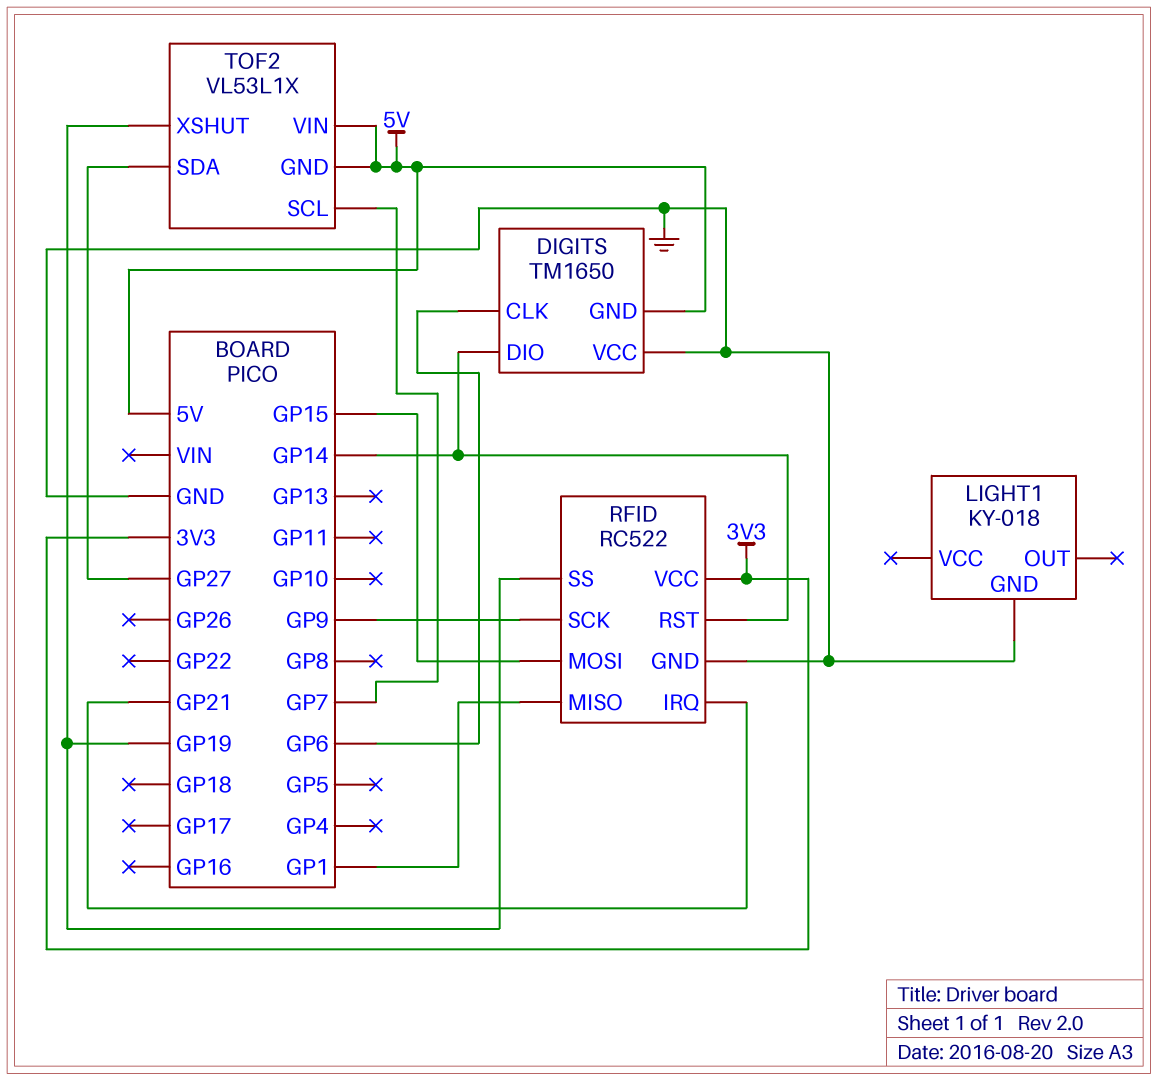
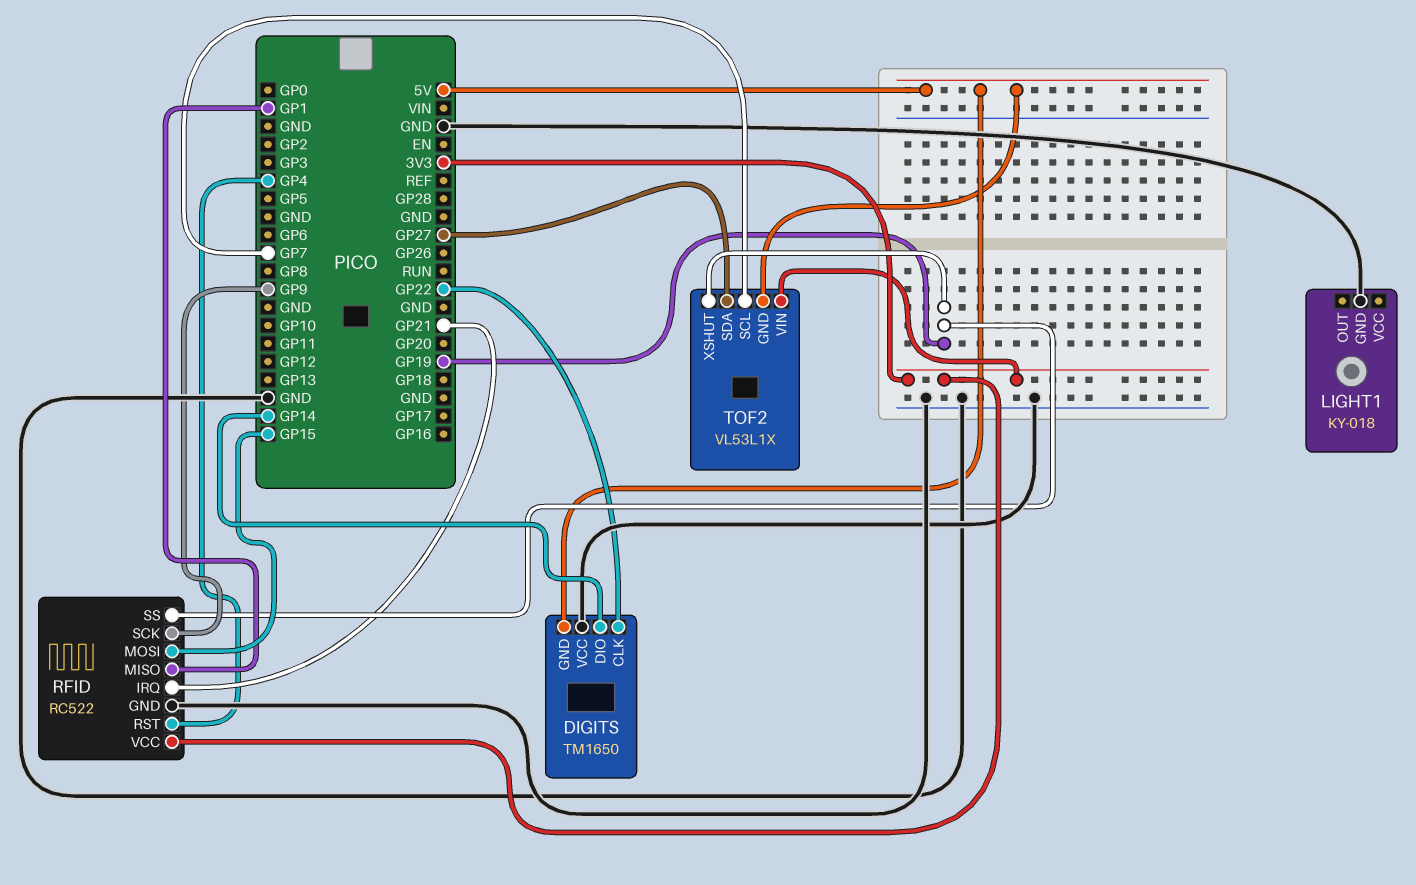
DIGITS pin CLK: GP6 -> GP22
RFID pin RST: GP14 -> GP4
TOF2 pin VIN: 5V -> 3V3

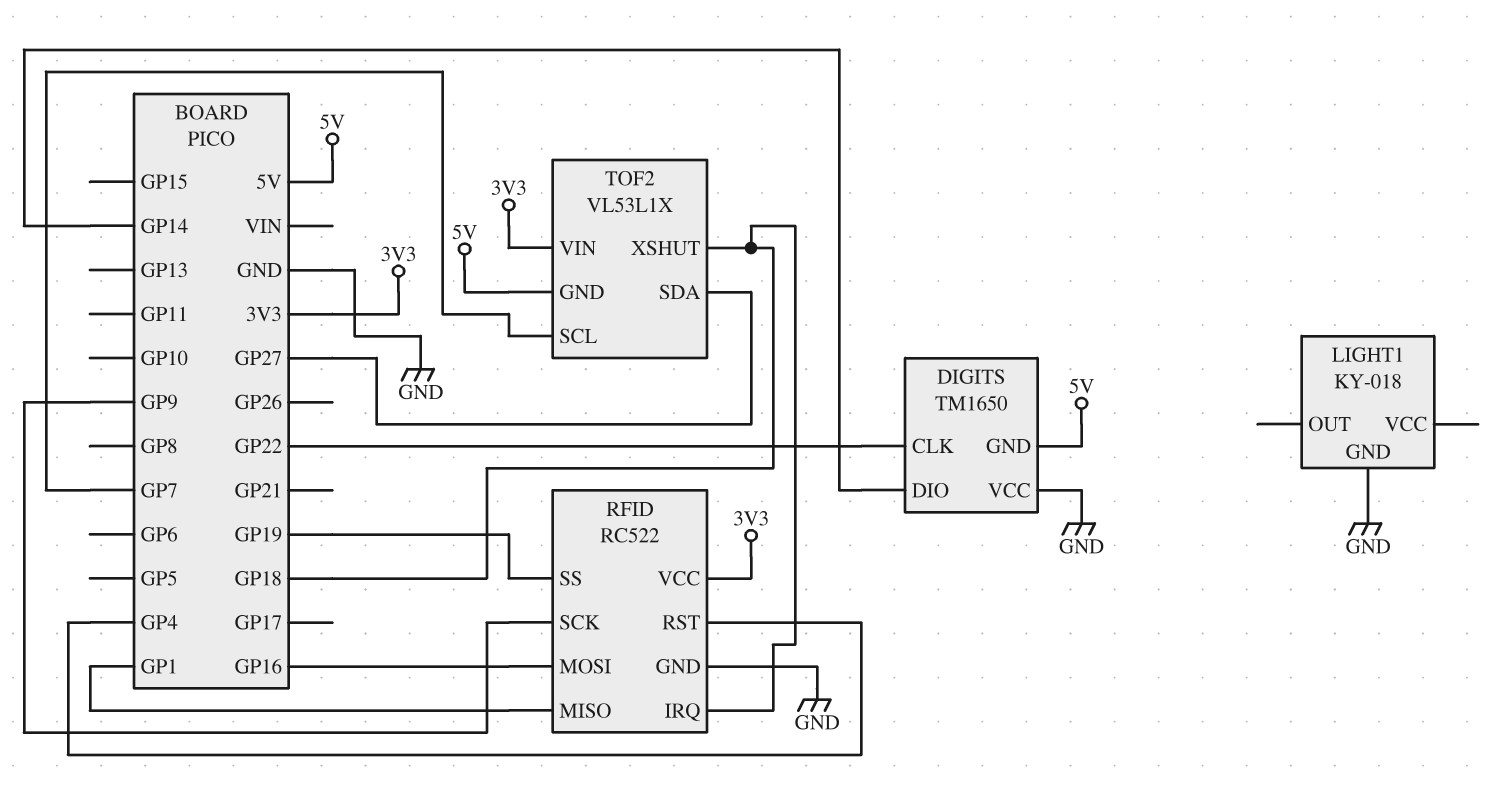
RFID pin IRQ: GP21 -> GP18
RFID pin MOSI: GP15 -> GP16
TOF2 pin XSHUT: GP19 -> GP18

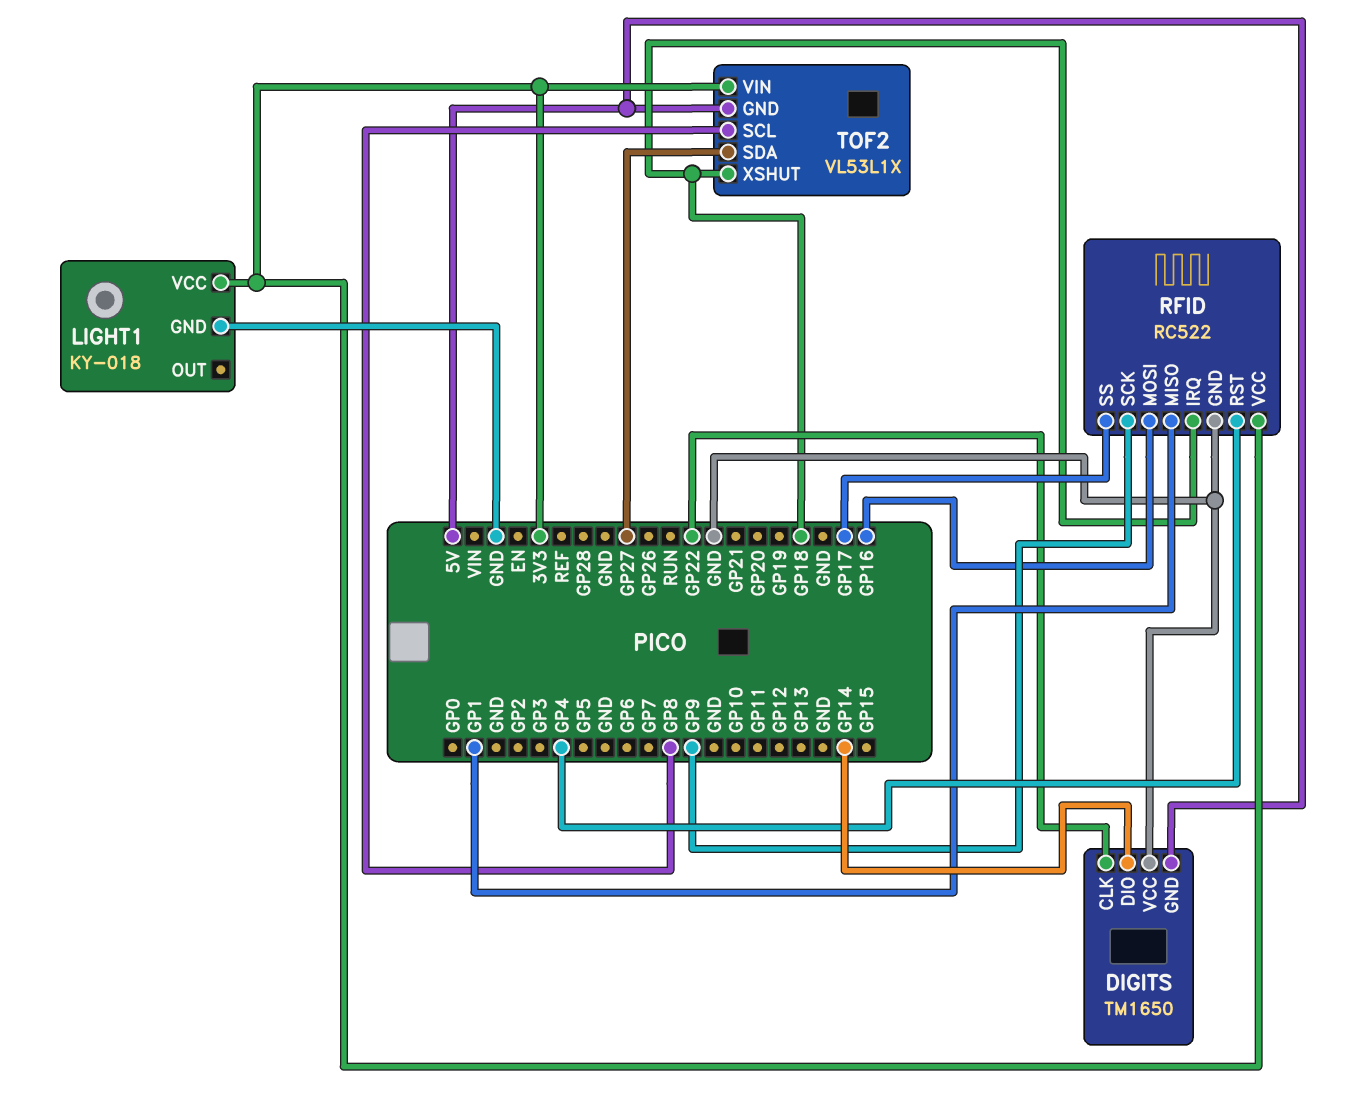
LIGHT1 pin VCC: none -> 3V3
RFID pin SS: GP19 -> GP17
TOF2 pin SCL: GP7 -> GP8

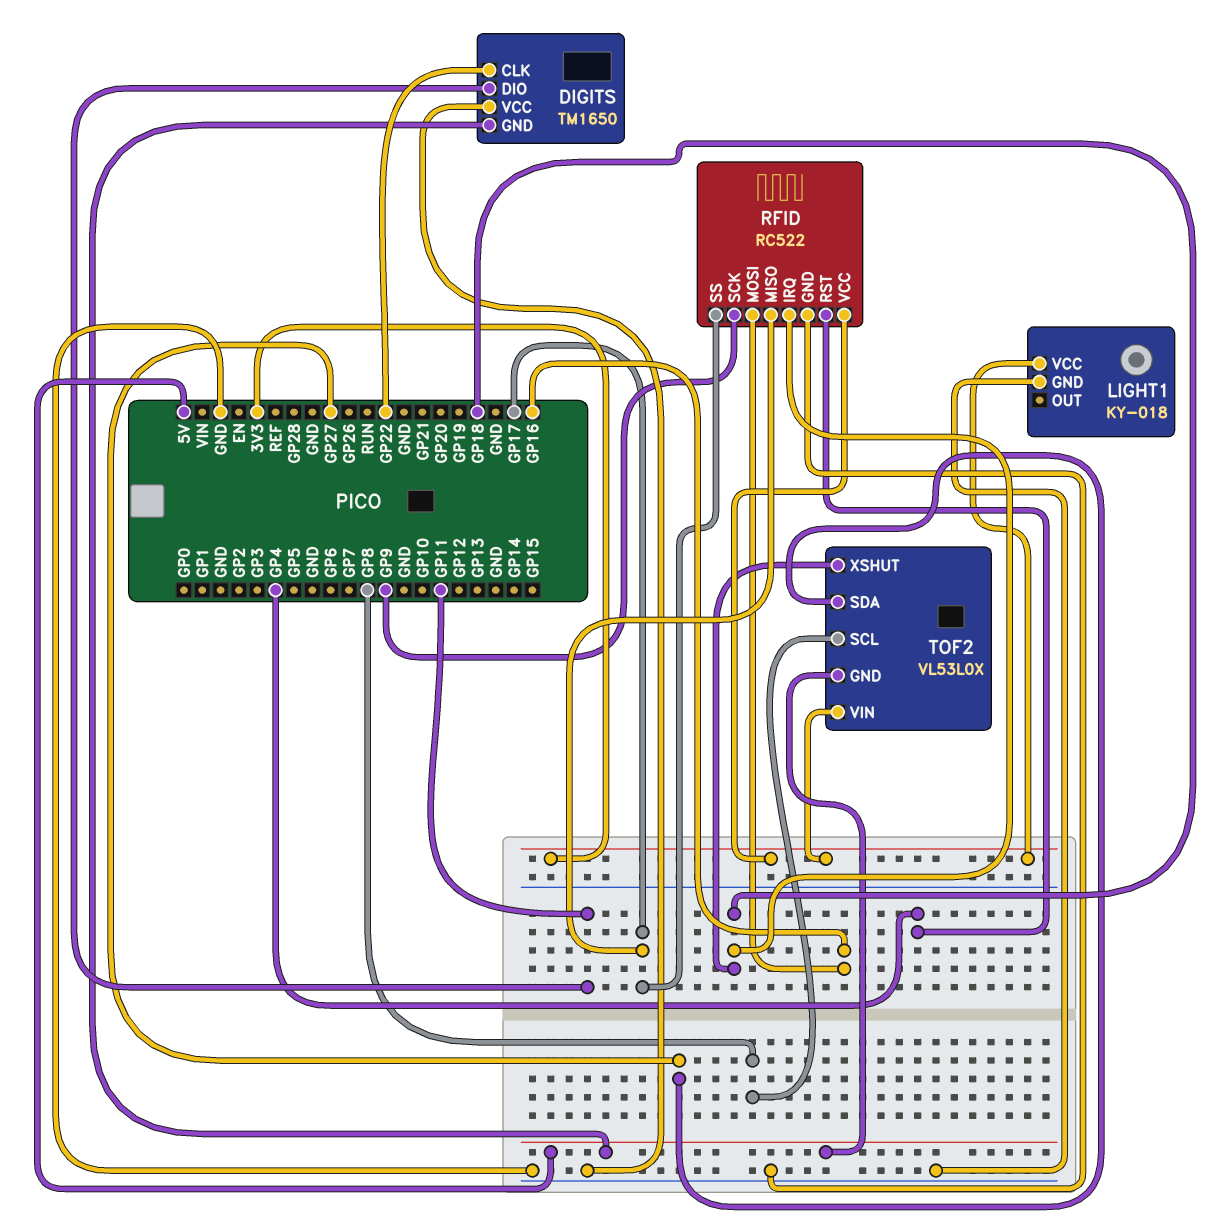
DIGITS pin DIO: GP14 -> GP11
RFID pin MISO: GP1 -> GP17
TOF2: VL53L1X -> VL53L0X

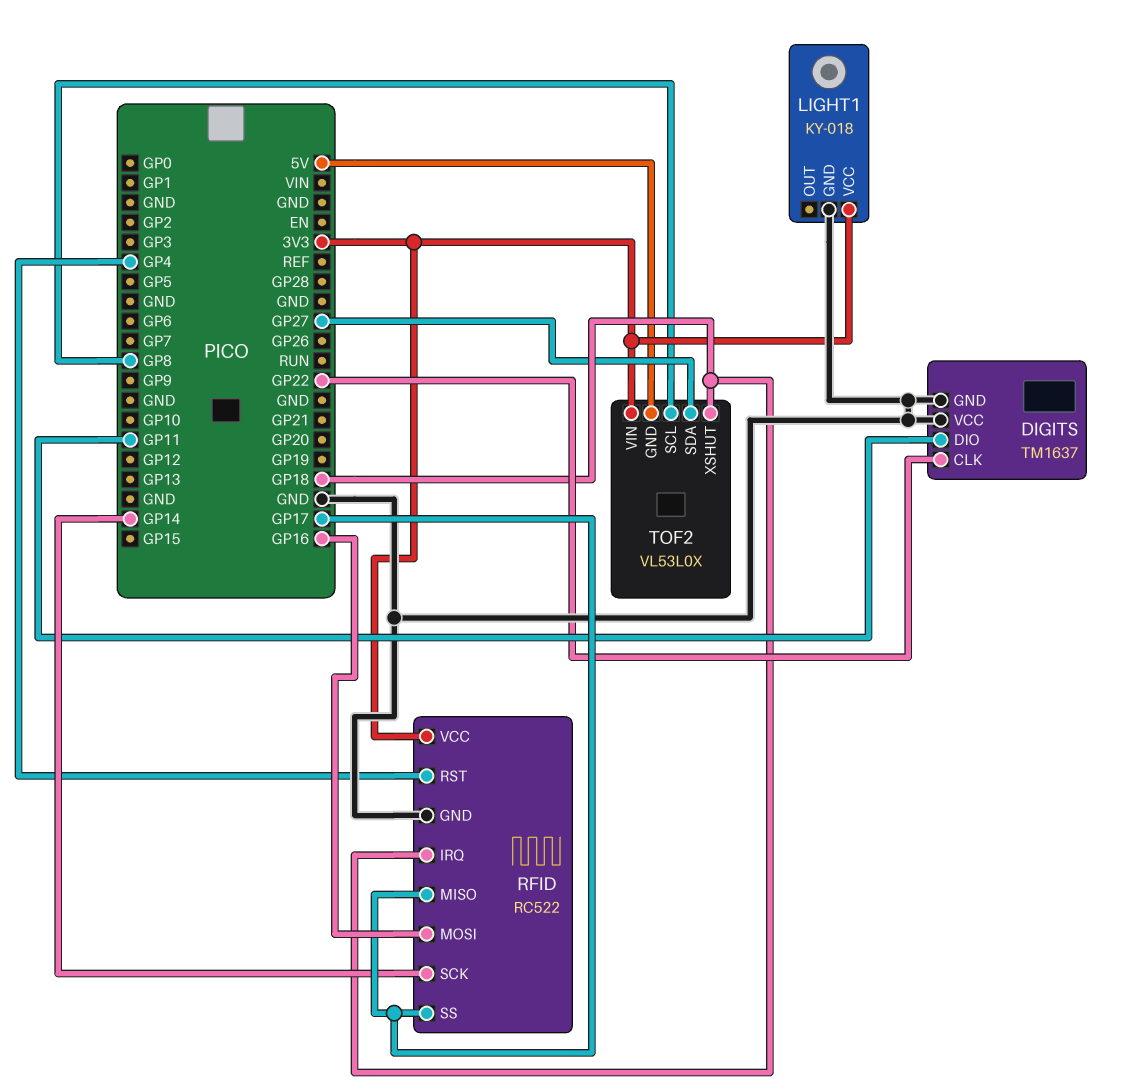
DIGITS: TM1650 -> TM1637
DIGITS pin GND: 5V -> GND
RFID pin SCK: GP9 -> GP14

